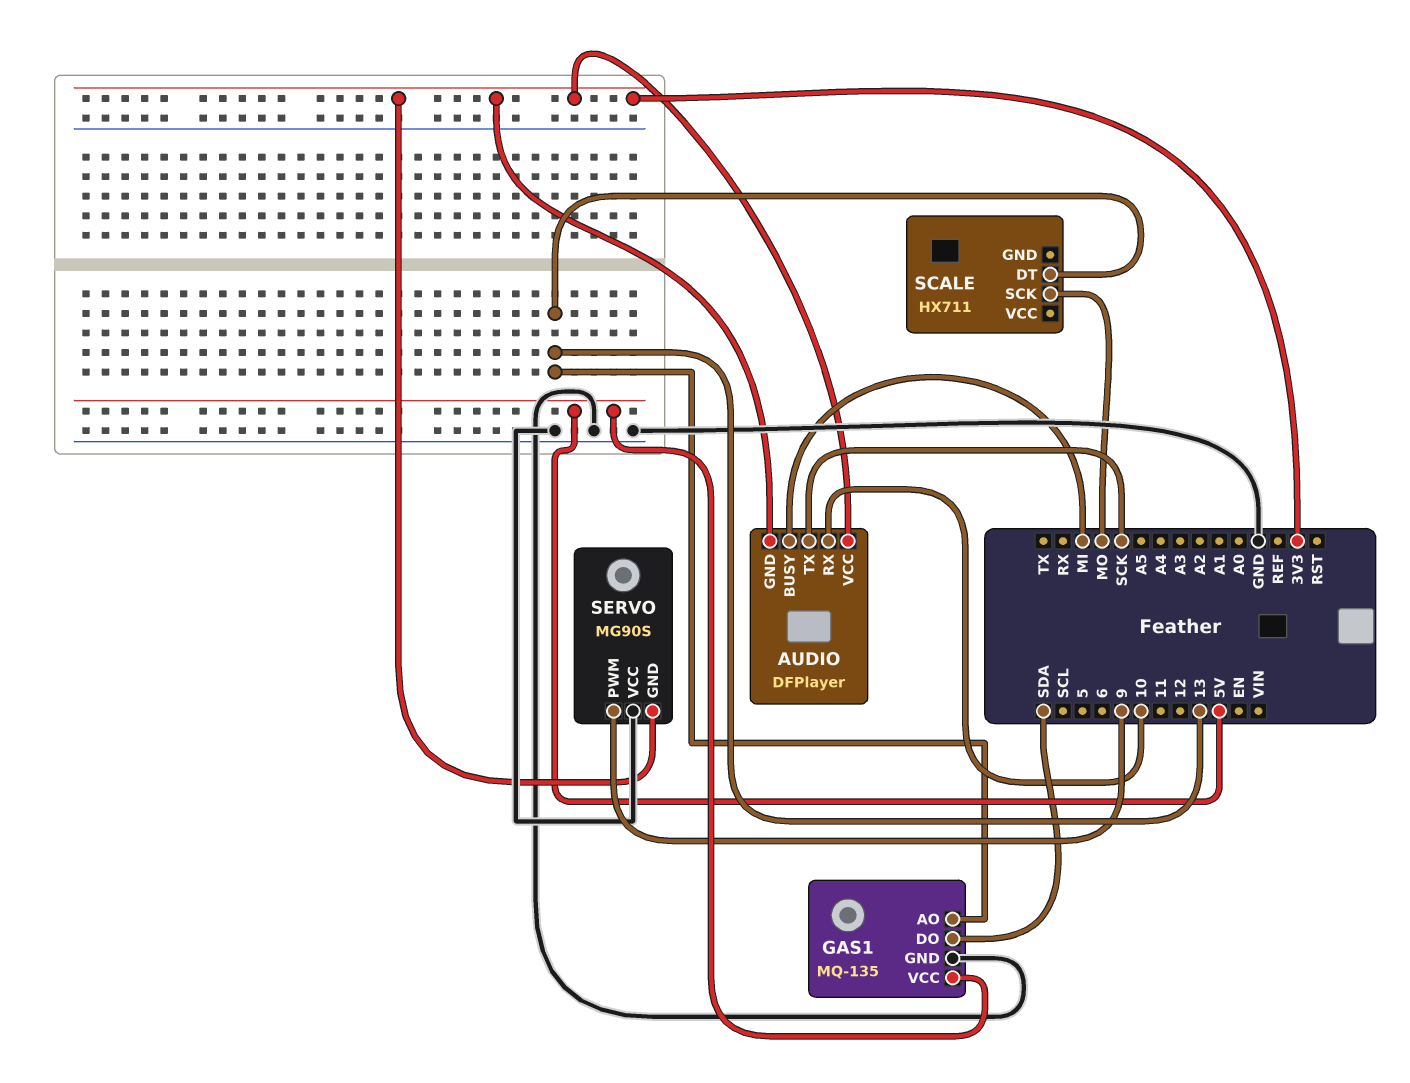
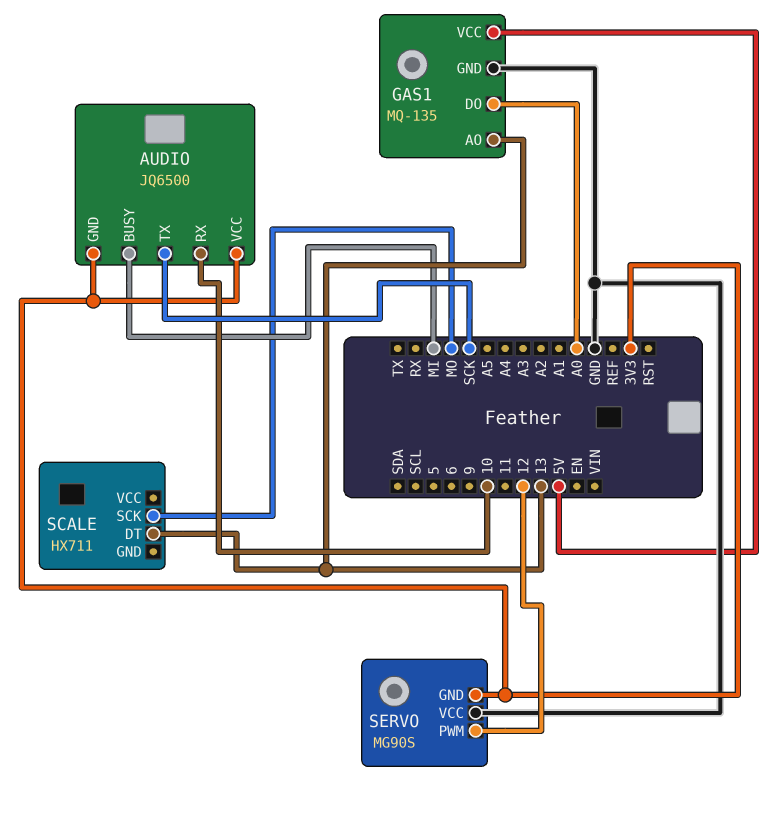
AUDIO: DFPlayer -> JQ6500
GAS1 pin DO: SDA -> A0
SERVO pin PWM: 9 -> 12

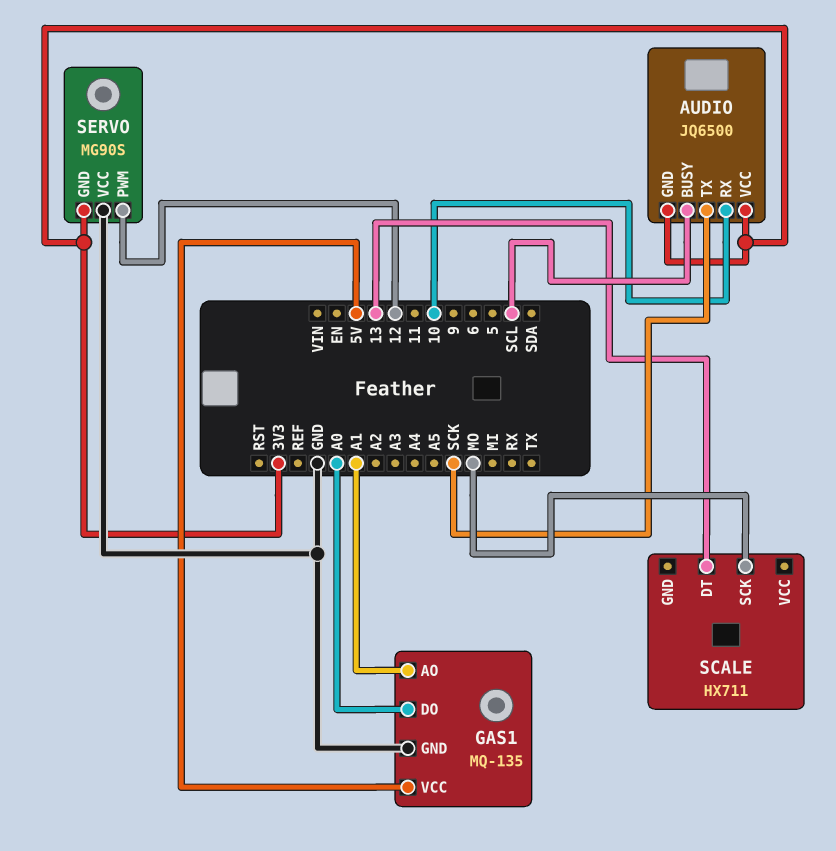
AUDIO pin BUSY: MI -> SCL
GAS1 pin AO: 13 -> A1

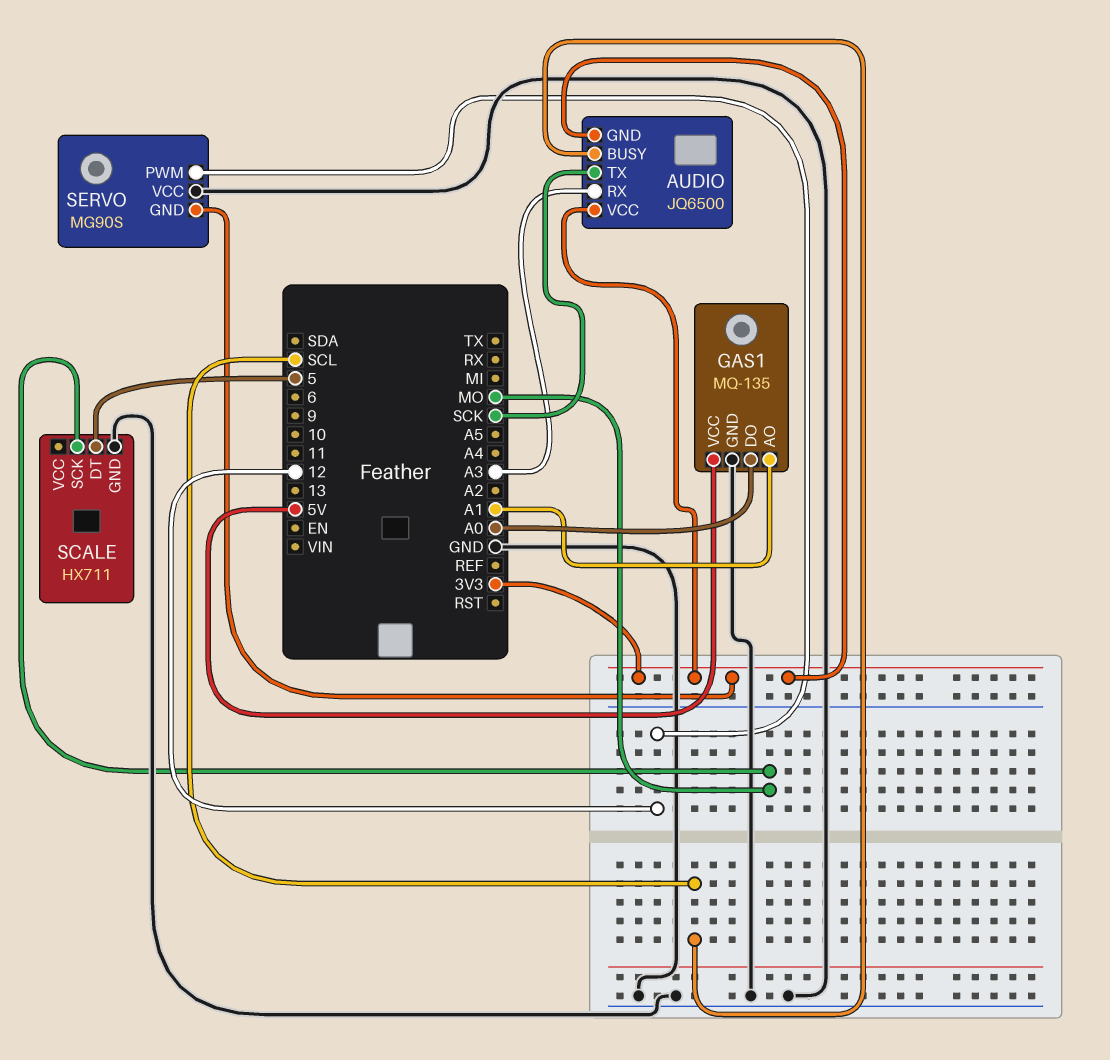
AUDIO pin RX: 10 -> A3
SCALE pin DT: 13 -> 5
SCALE pin GND: none -> GND

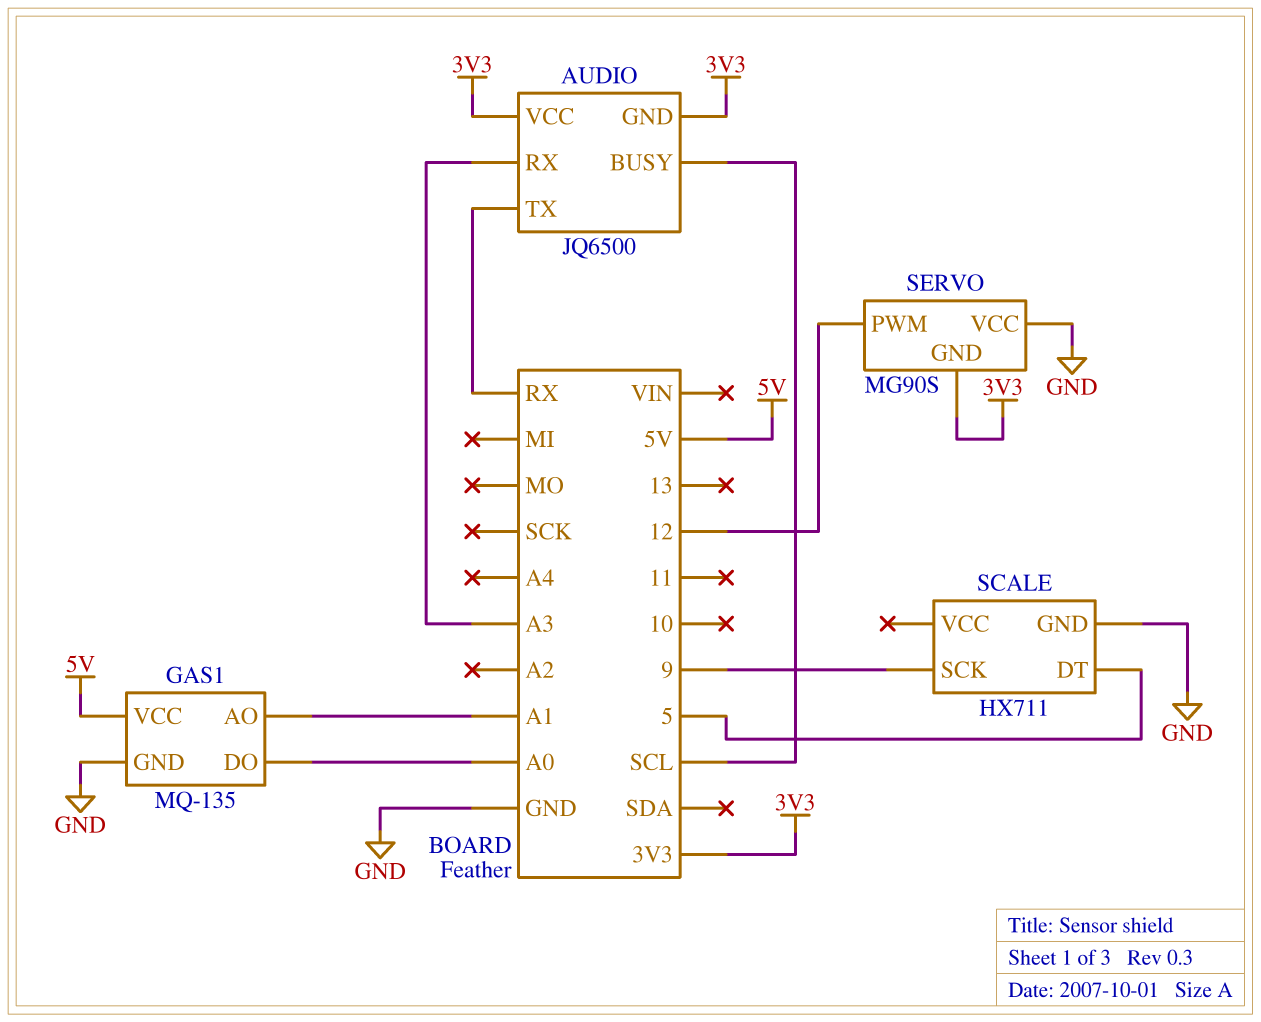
AUDIO pin TX: SCK -> RX
SCALE pin SCK: MO -> 9

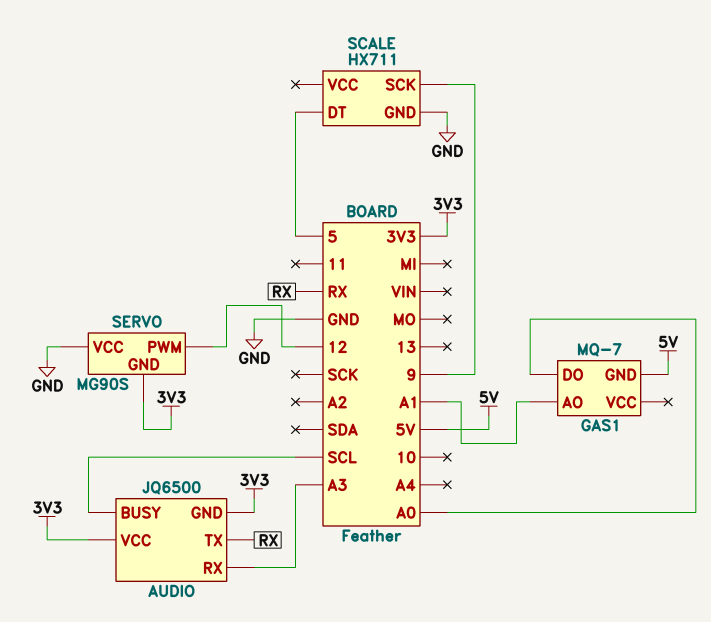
GAS1: MQ-135 -> MQ-7
GAS1 pin GND: GND -> 5V
GAS1 pin VCC: 5V -> none

